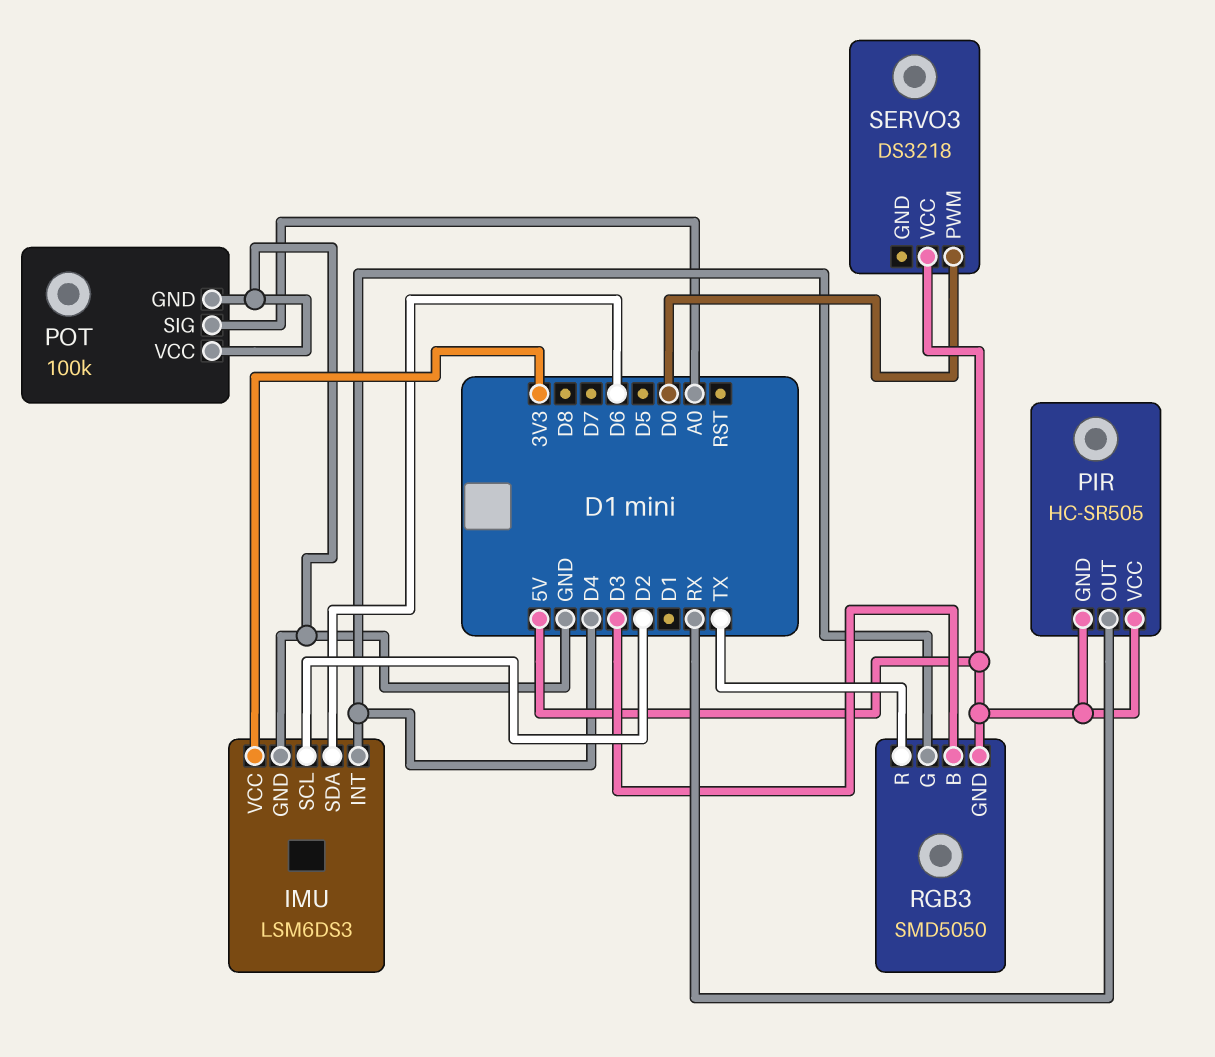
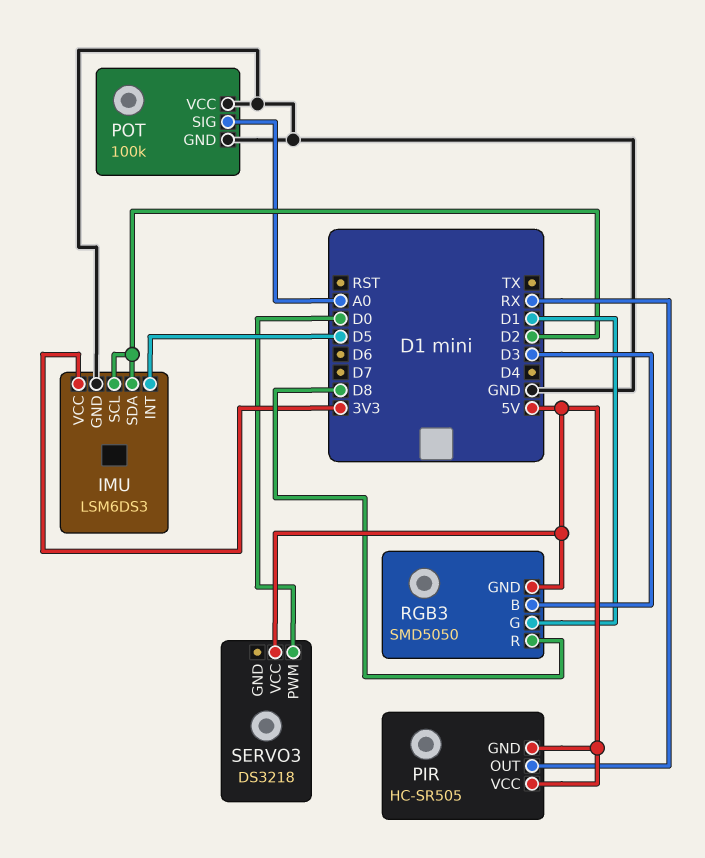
IMU pin INT: D4 -> D5
IMU pin SDA: D6 -> D2
RGB3 pin G: D4 -> D1
RGB3 pin R: TX -> D8

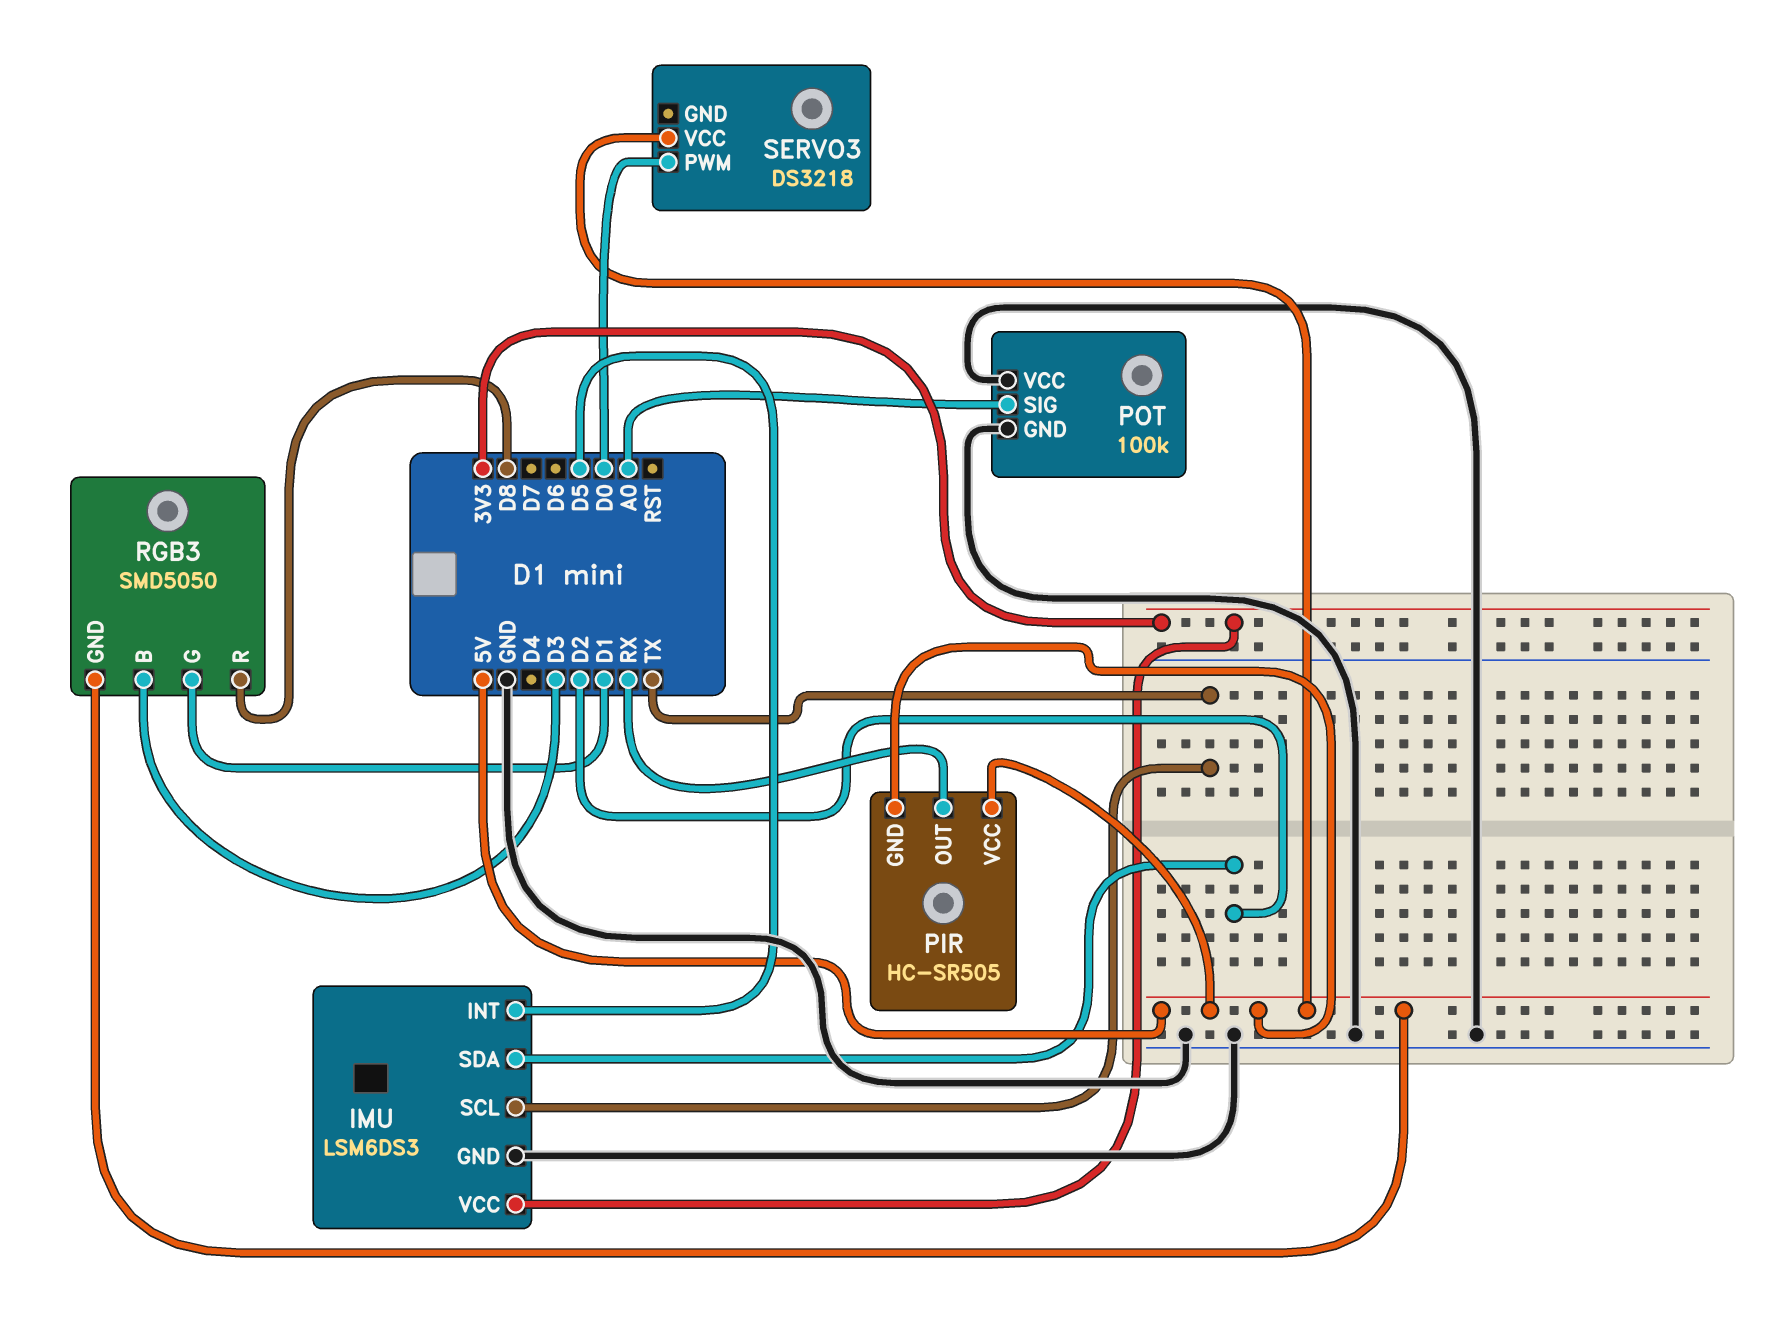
IMU pin SCL: D2 -> TX

